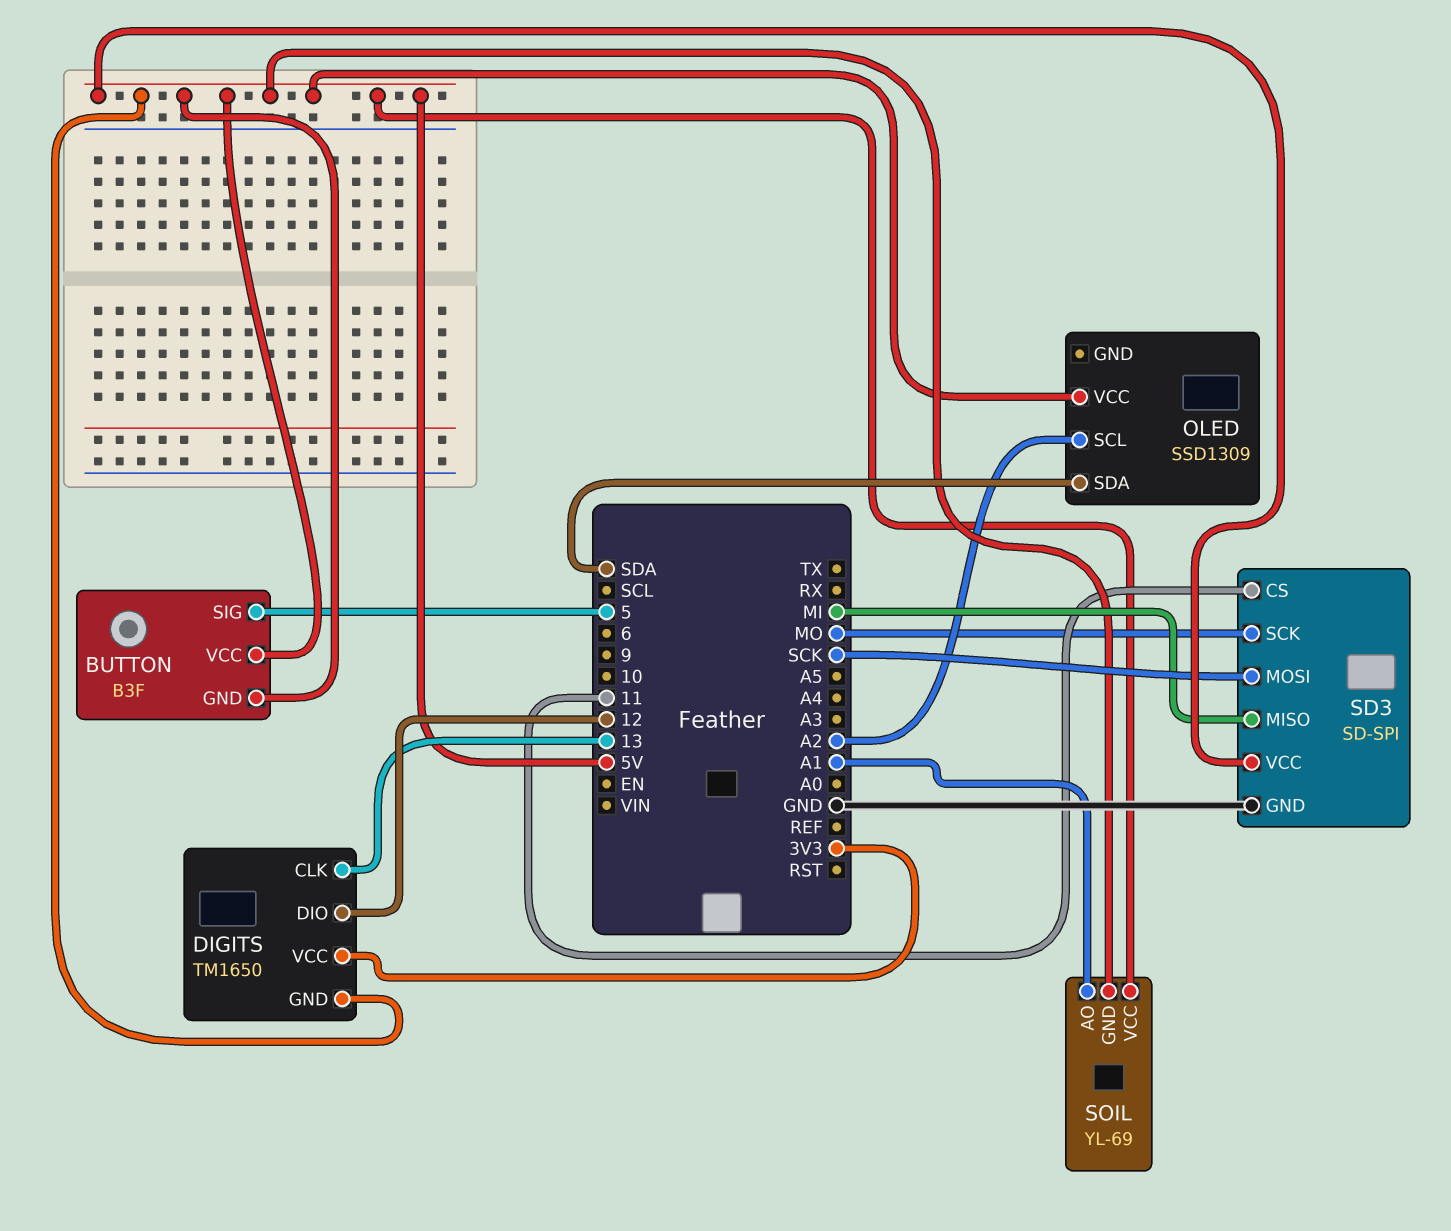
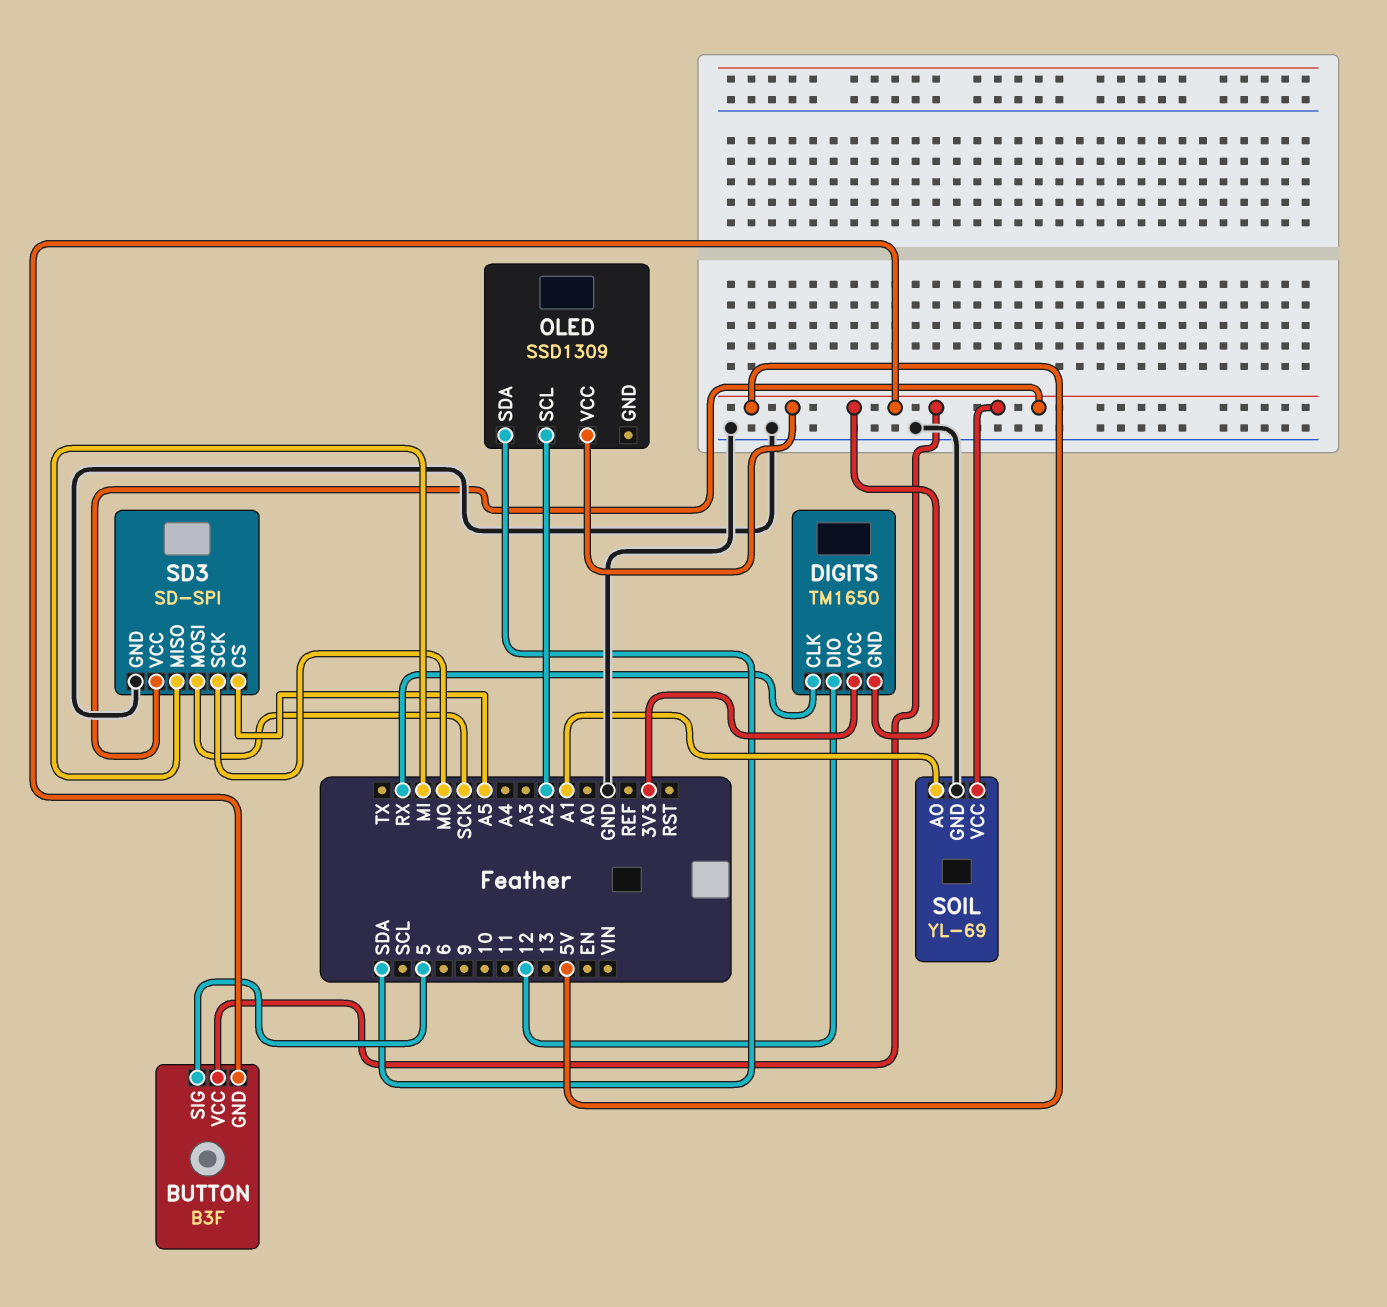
DIGITS pin CLK: 13 -> RX
SD3 pin CS: 11 -> A5
SOIL pin GND: 5V -> GND

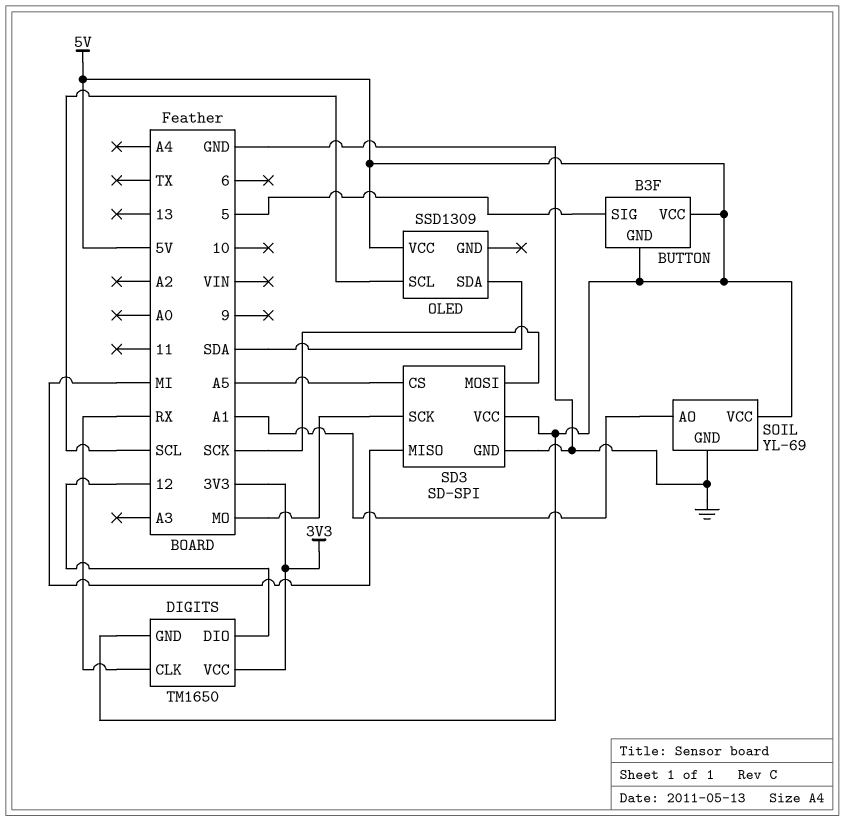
OLED pin SCL: A2 -> SCL

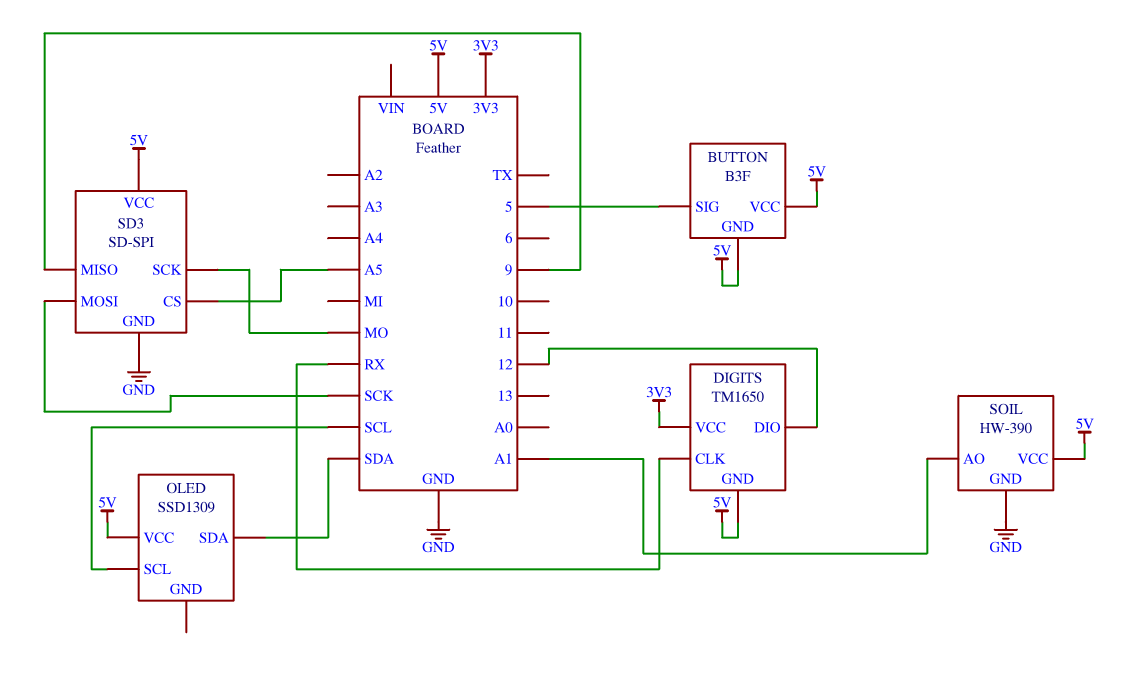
SD3 pin MISO: MI -> 9
SOIL: YL-69 -> HW-390

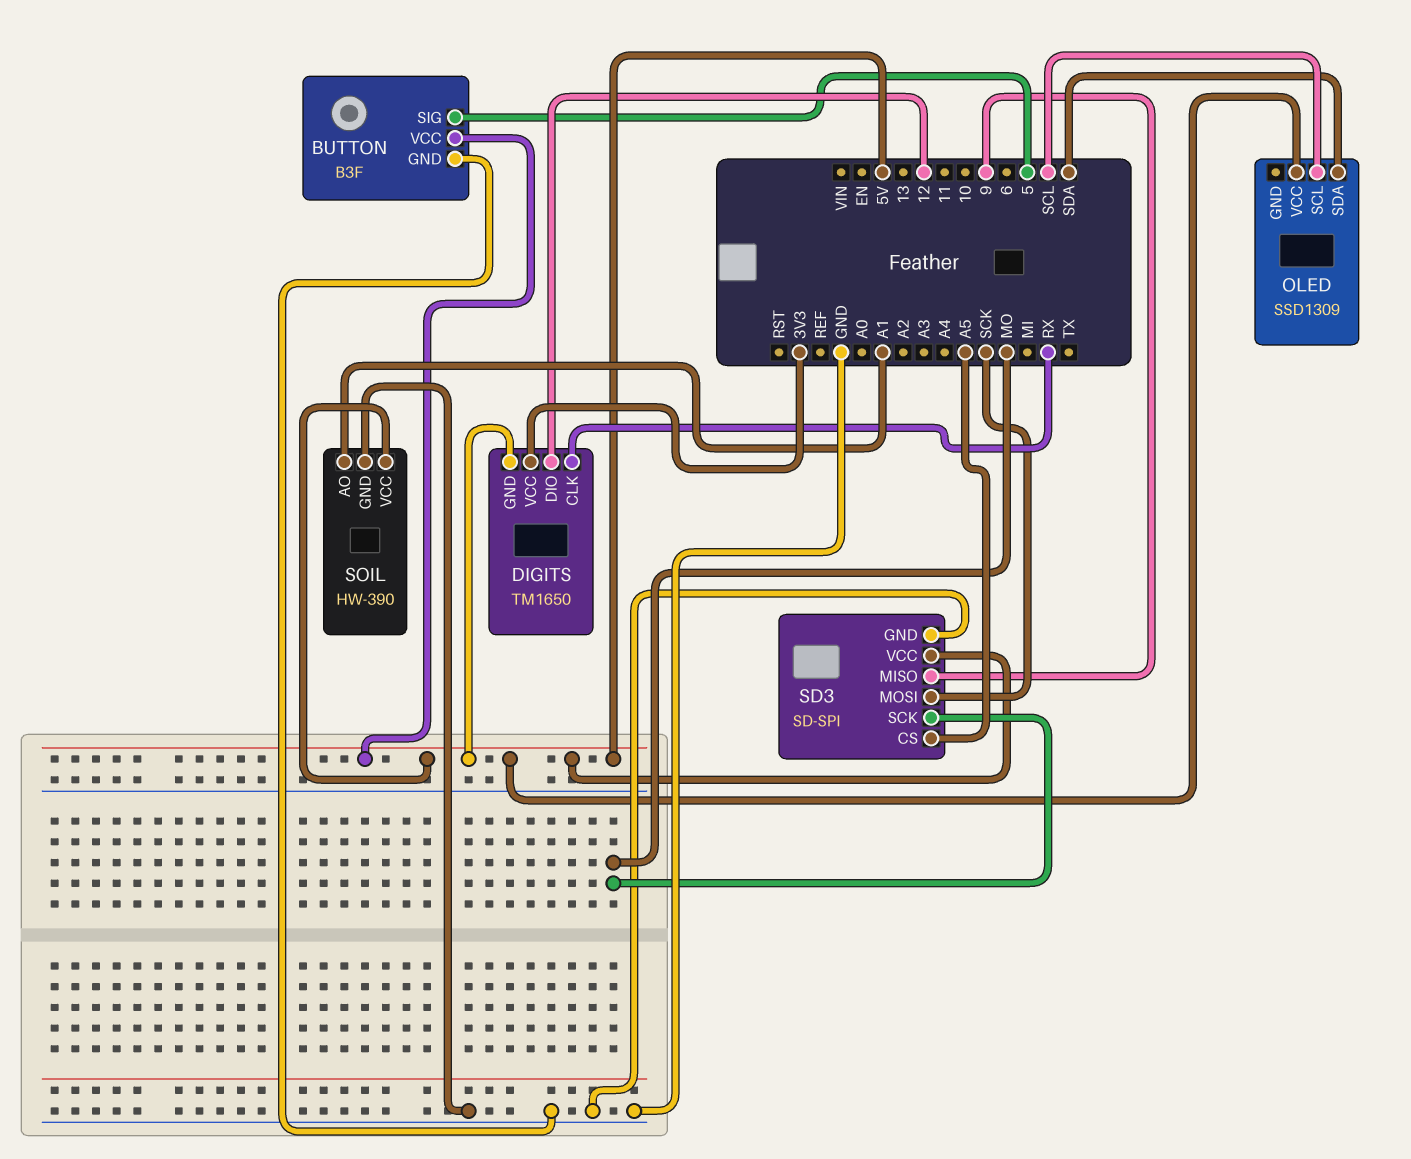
BUTTON pin GND: 5V -> GND

